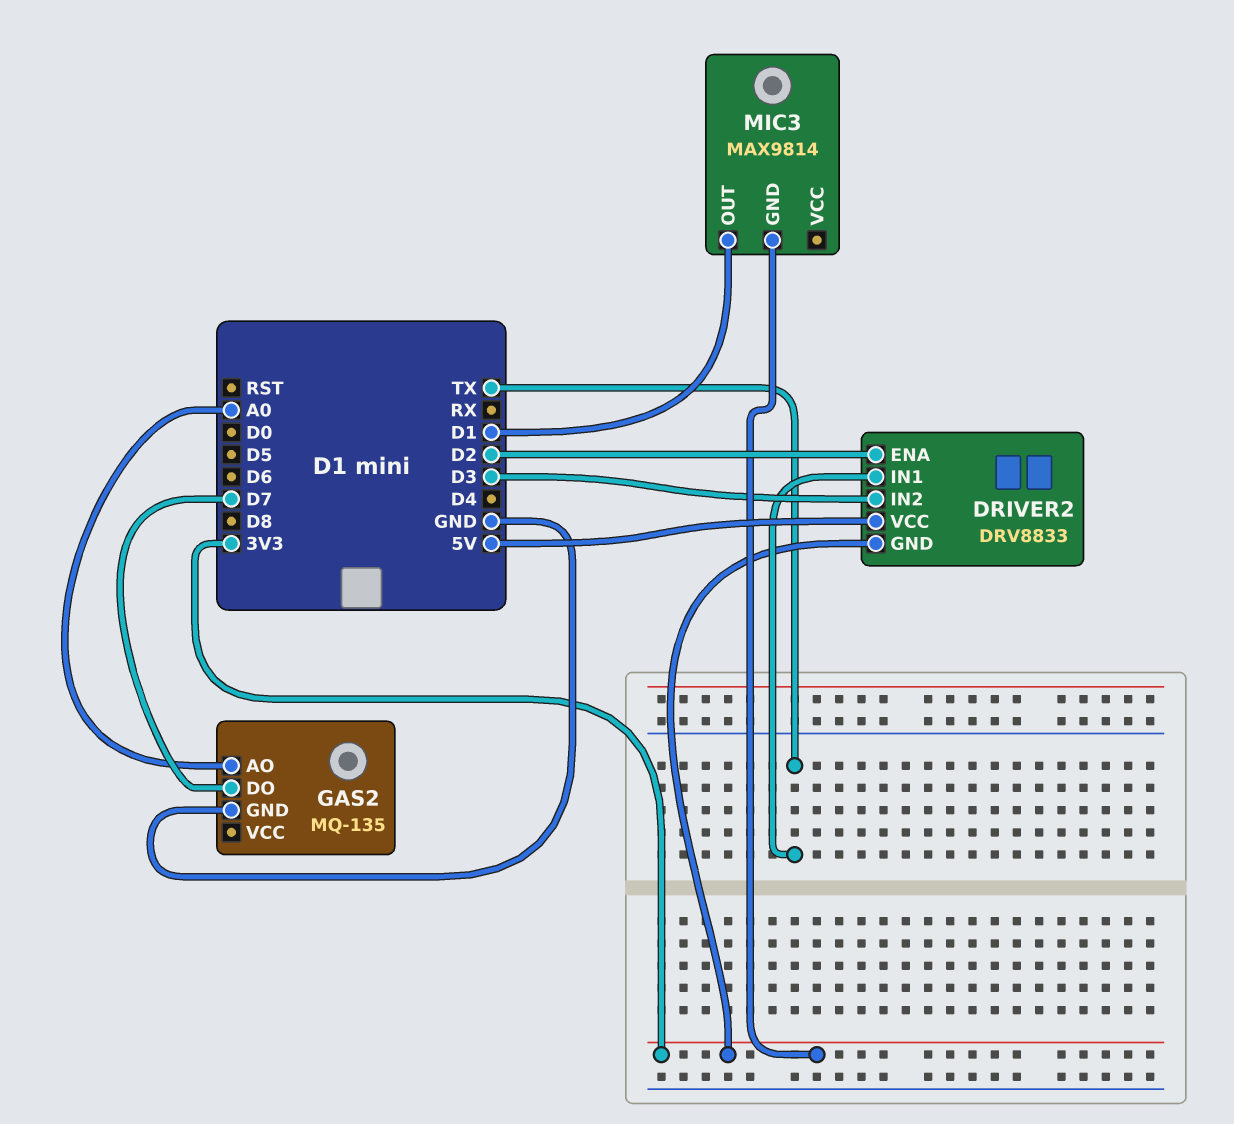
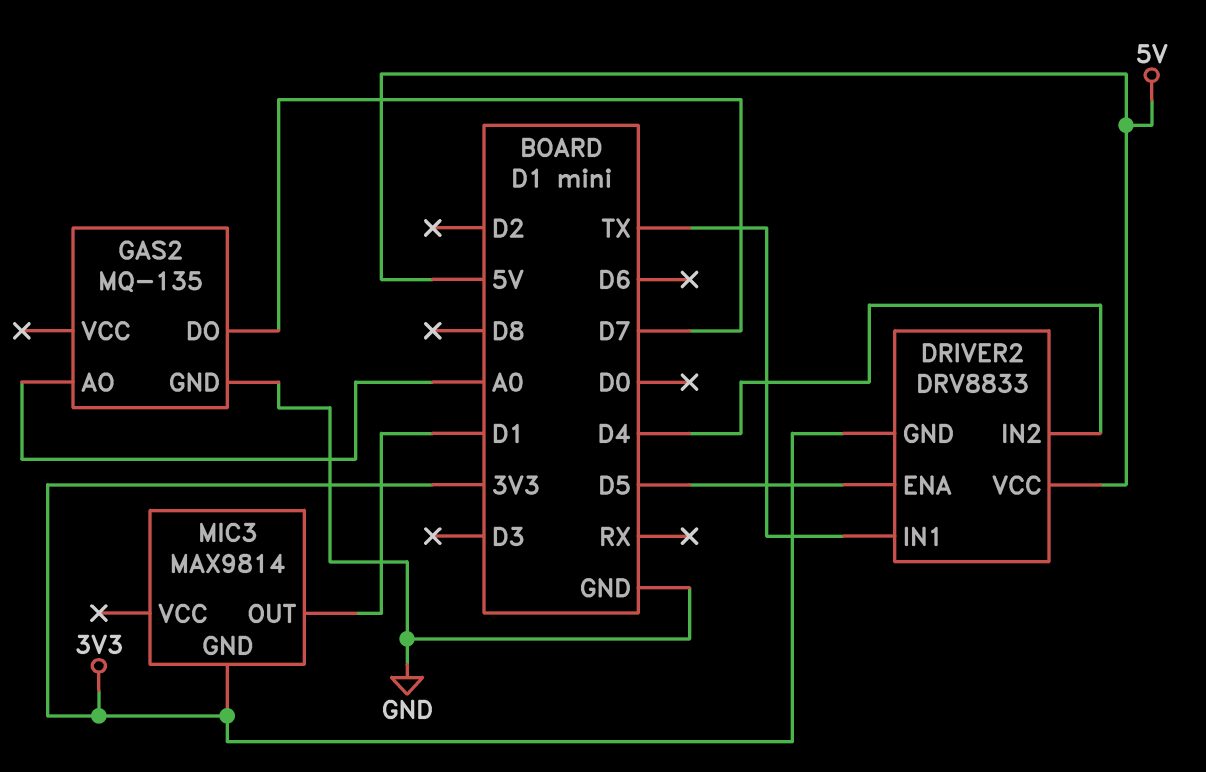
DRIVER2 pin ENA: D2 -> D5
DRIVER2 pin IN2: D3 -> D4

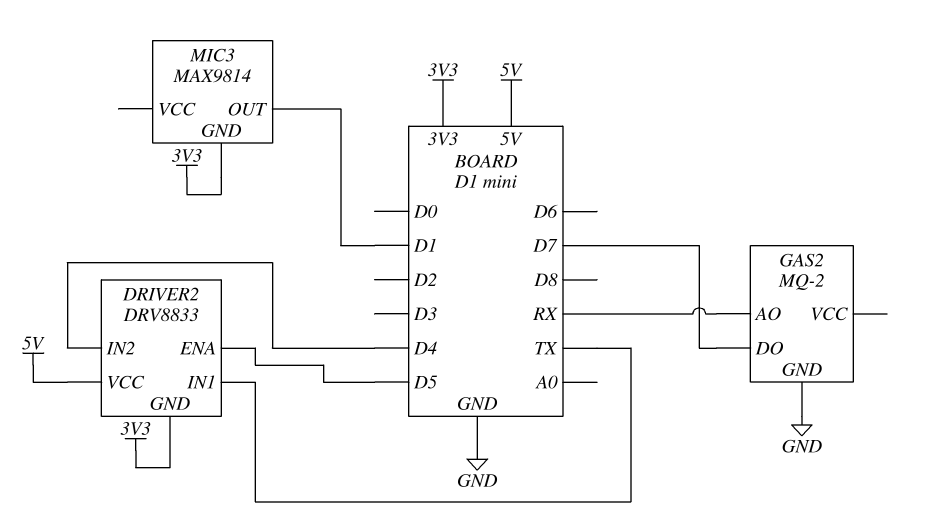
GAS2: MQ-135 -> MQ-2
GAS2 pin AO: A0 -> RX

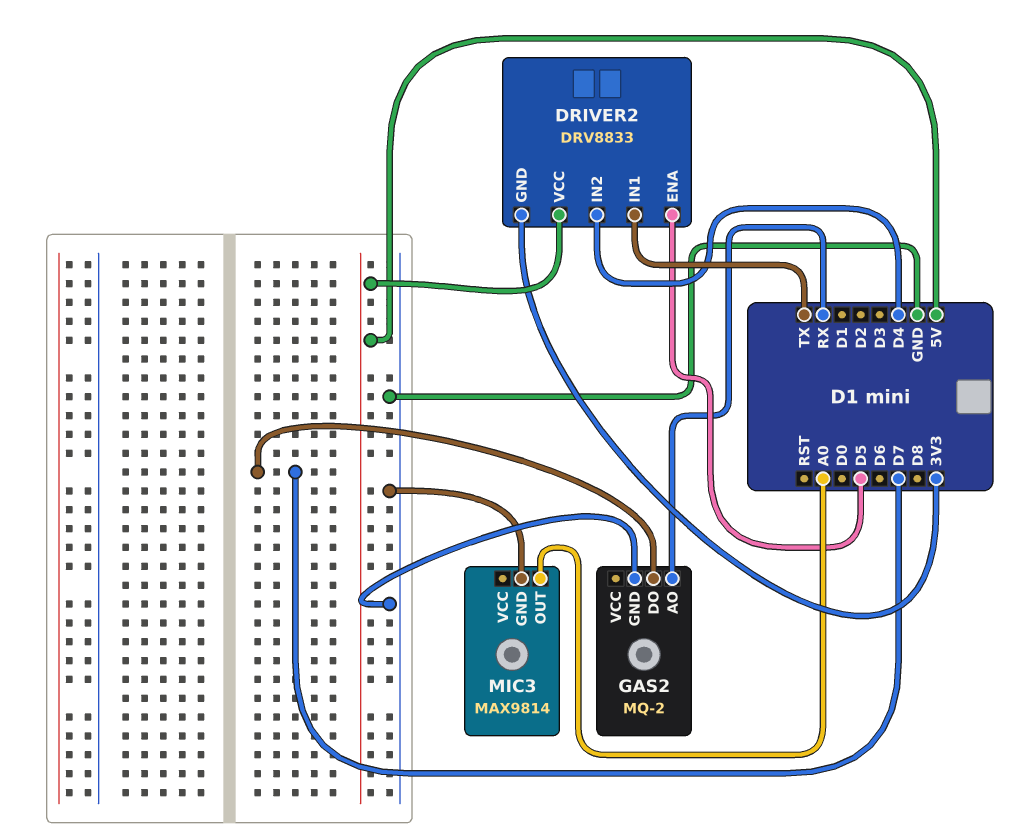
MIC3 pin GND: 3V3 -> GND
MIC3 pin OUT: D1 -> A0

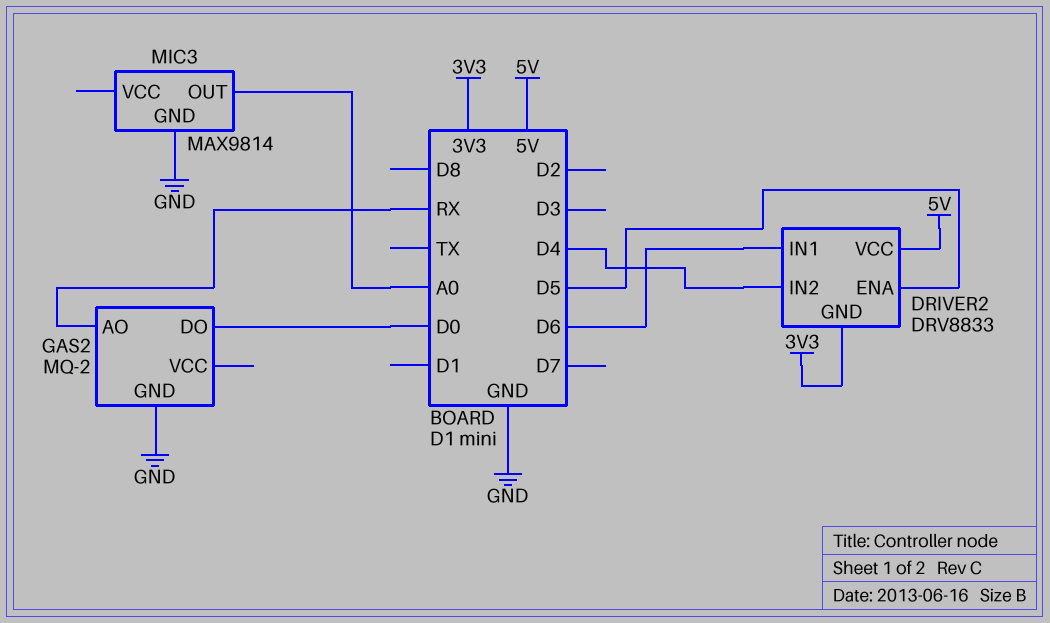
DRIVER2 pin IN1: TX -> D6
GAS2 pin DO: D7 -> D0

